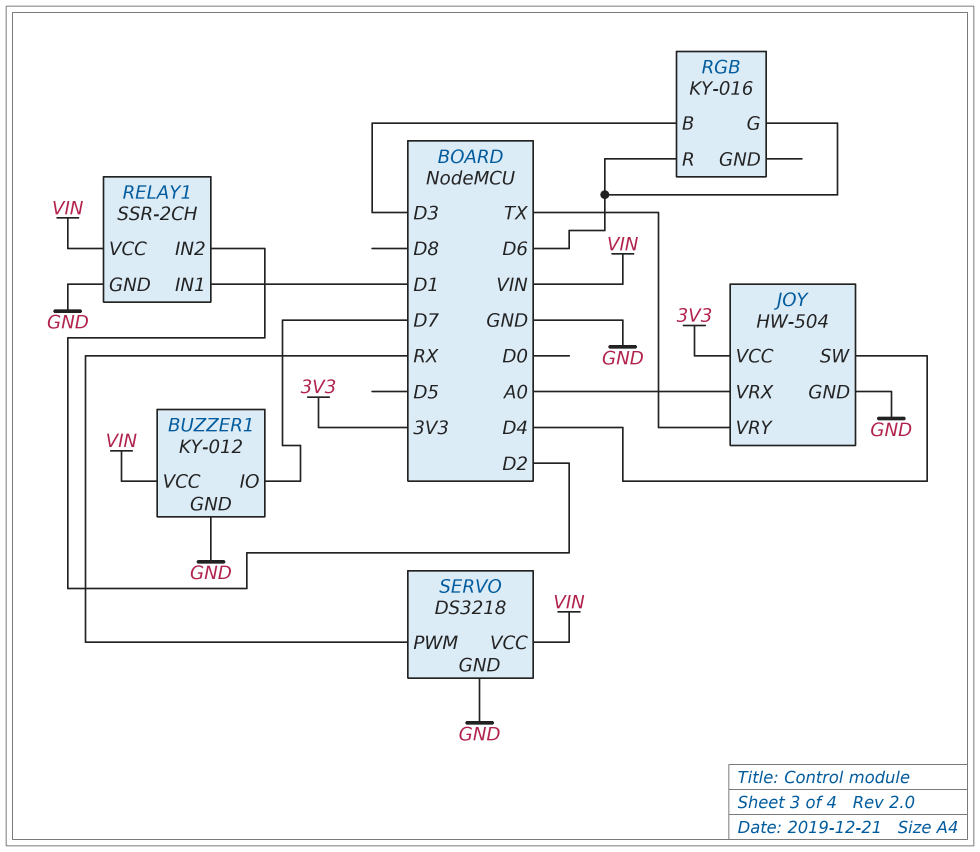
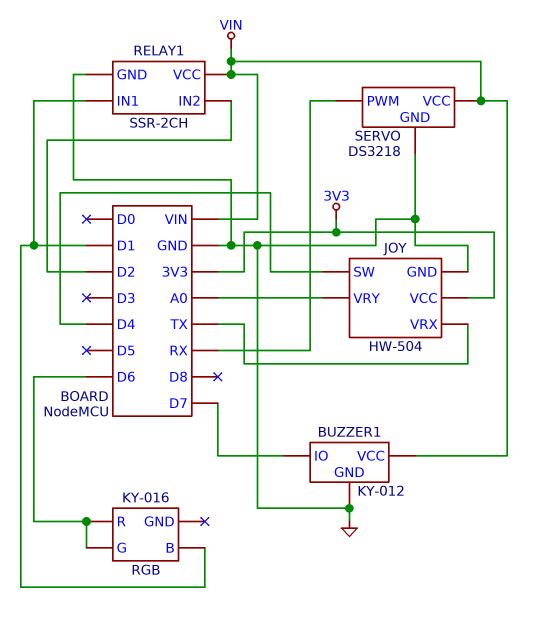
JOY pin VRX: A0 -> TX
JOY pin VRY: TX -> A0
RGB pin B: D3 -> D1

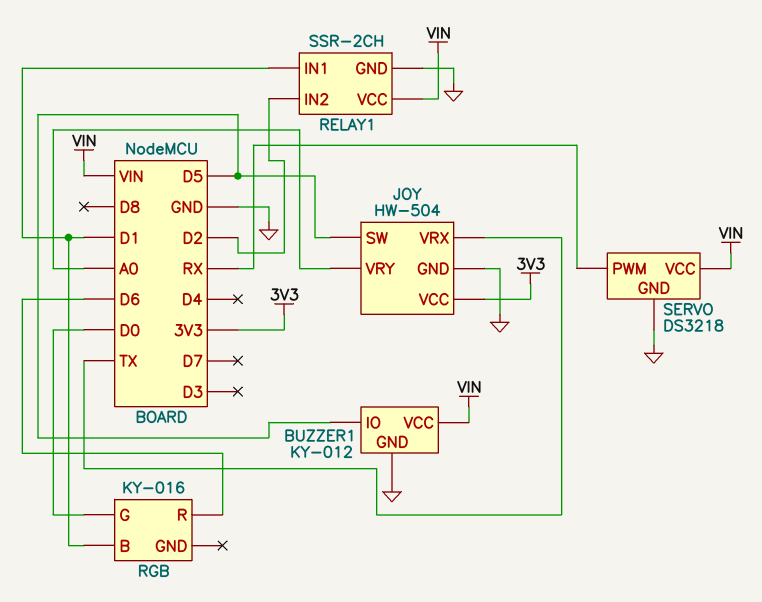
BUZZER1 pin IO: D7 -> D5
JOY pin SW: D4 -> D5
RGB pin G: D6 -> D0

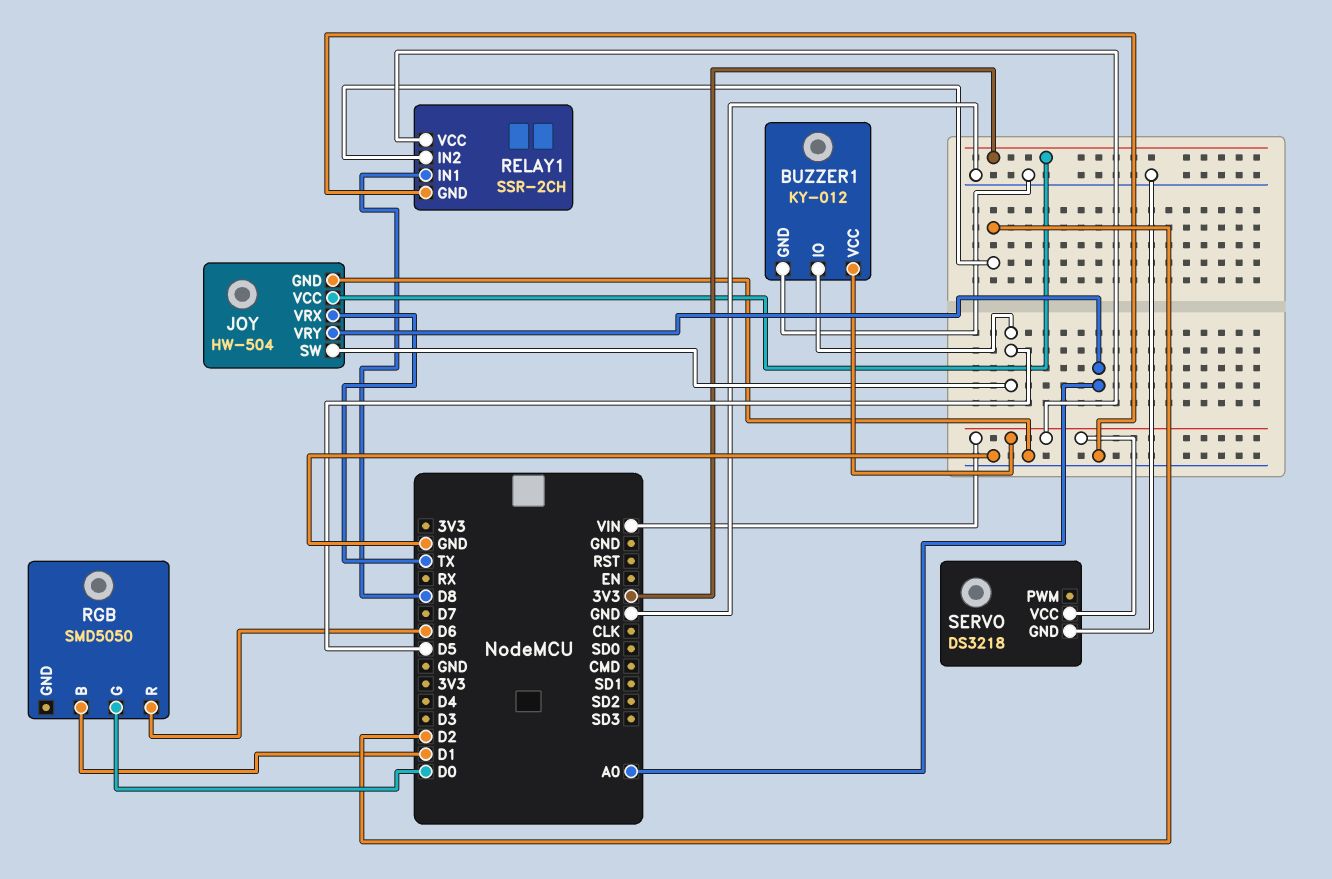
RELAY1 pin IN1: D1 -> D8
RGB: KY-016 -> SMD5050
SERVO pin PWM: RX -> none

